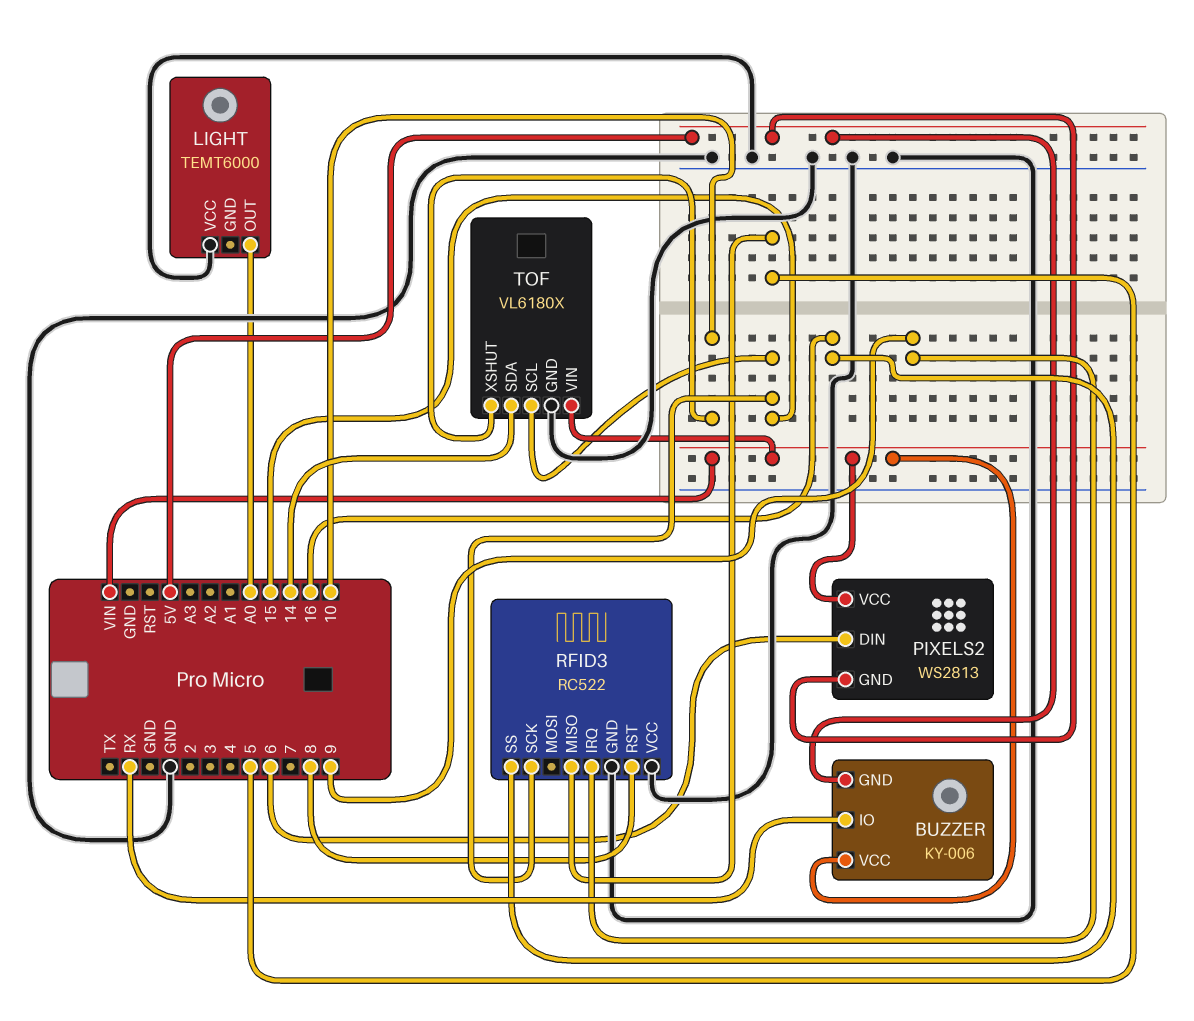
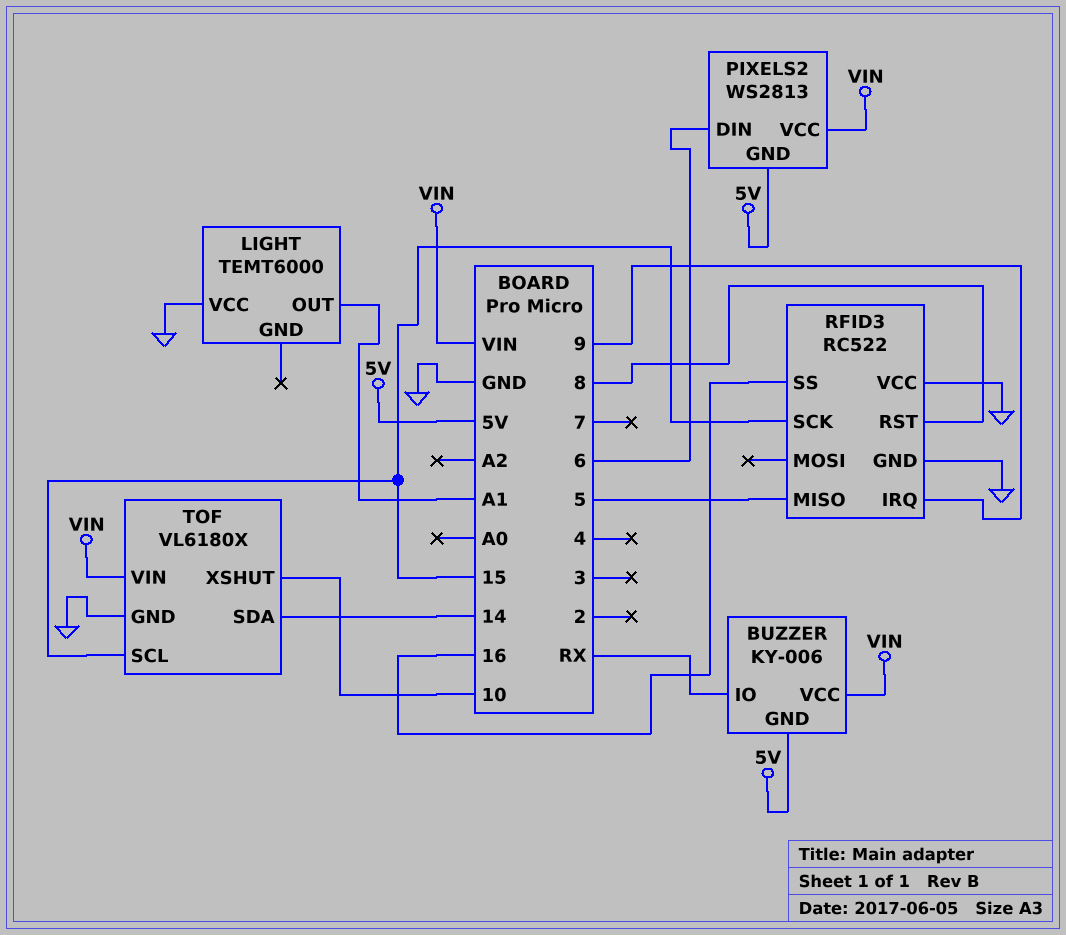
LIGHT pin OUT: A0 -> A1

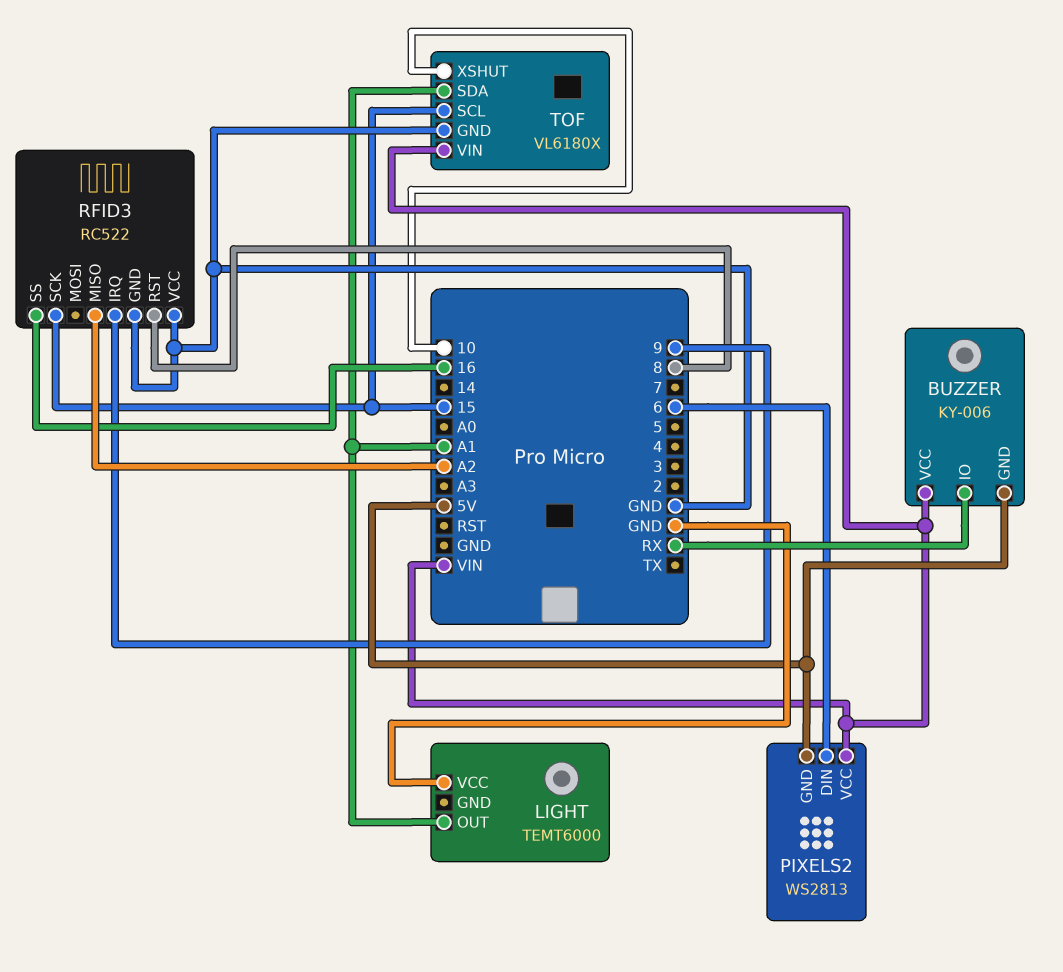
RFID3 pin MISO: 5 -> A2
TOF pin SDA: 14 -> A1

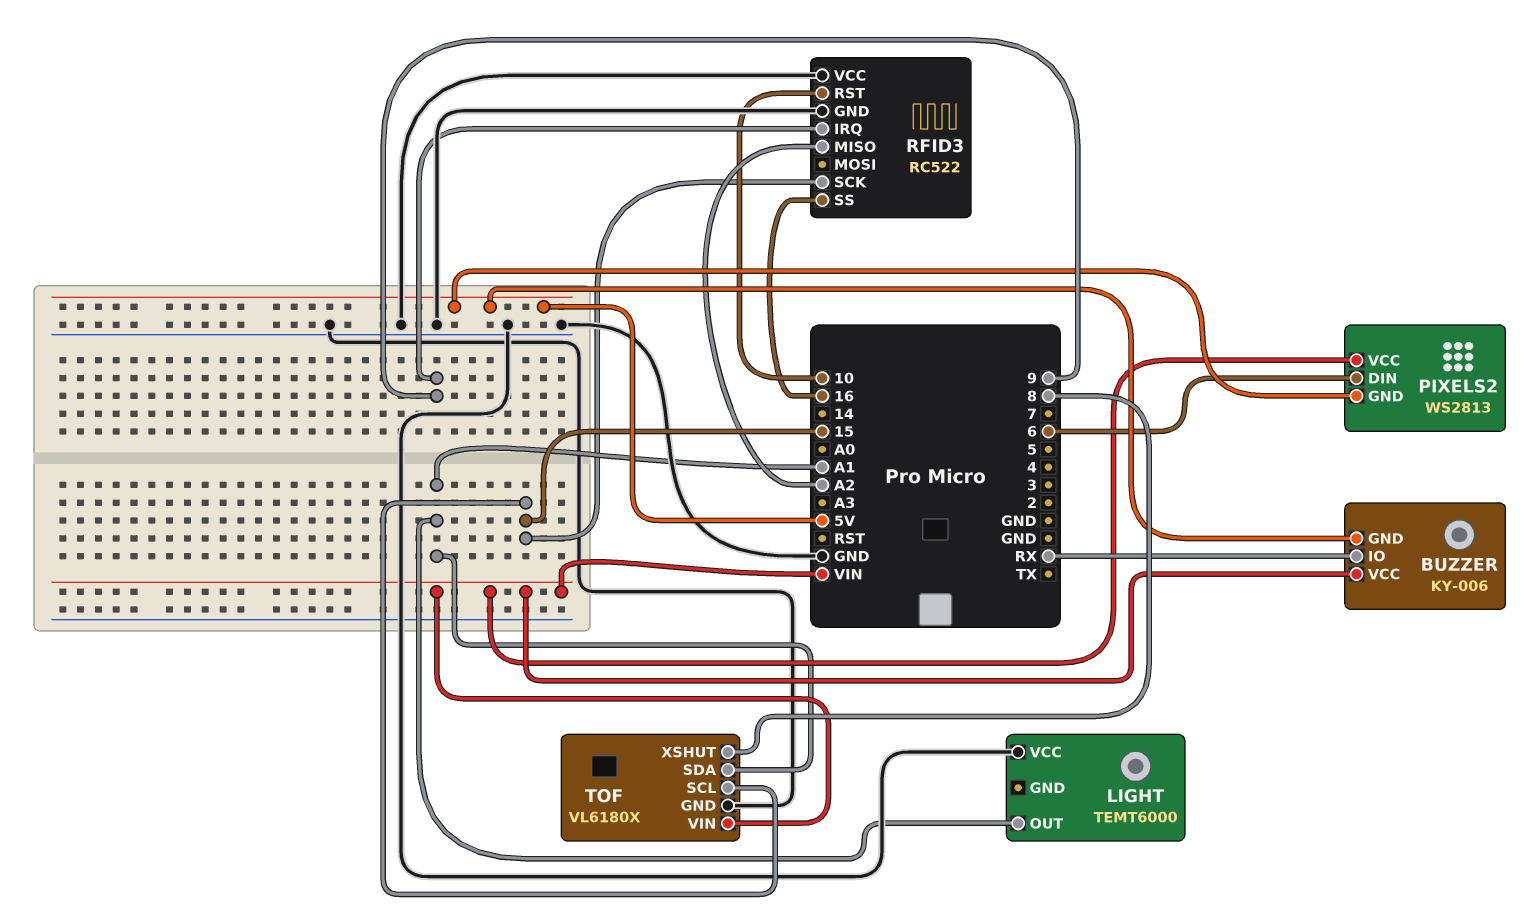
RFID3 pin RST: 8 -> 10
TOF pin XSHUT: 10 -> 8

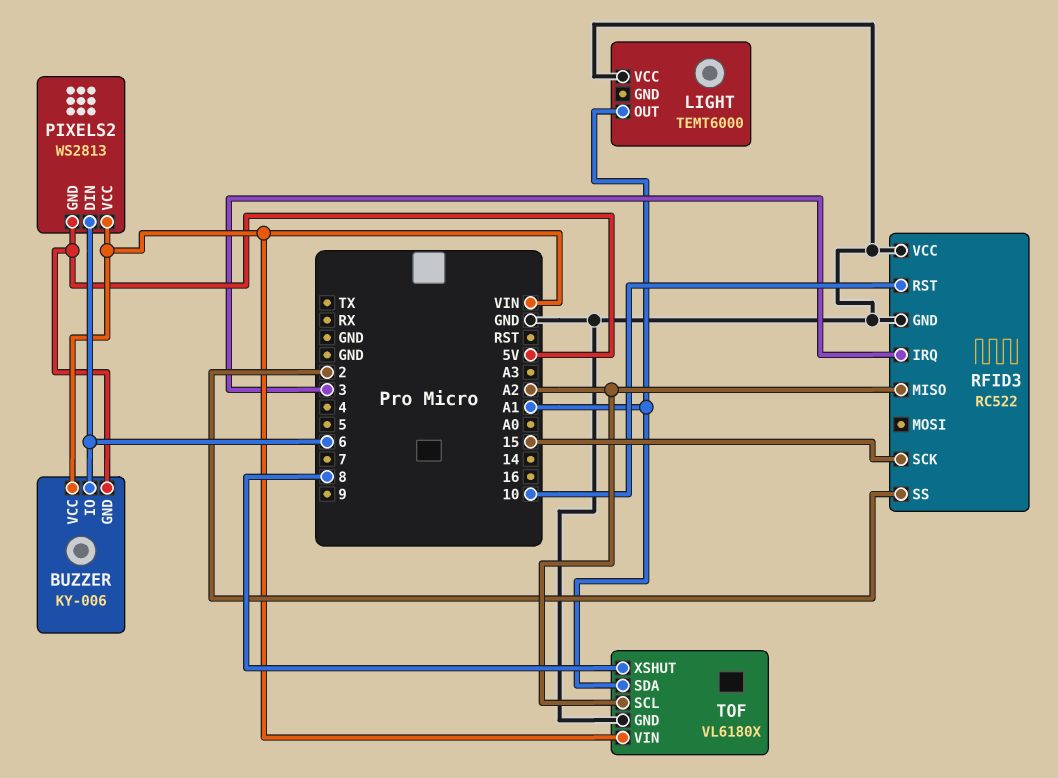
BUZZER pin IO: RX -> 6
RFID3 pin IRQ: 9 -> 3
RFID3 pin SS: 16 -> 2
TOF pin SCL: 15 -> A2

